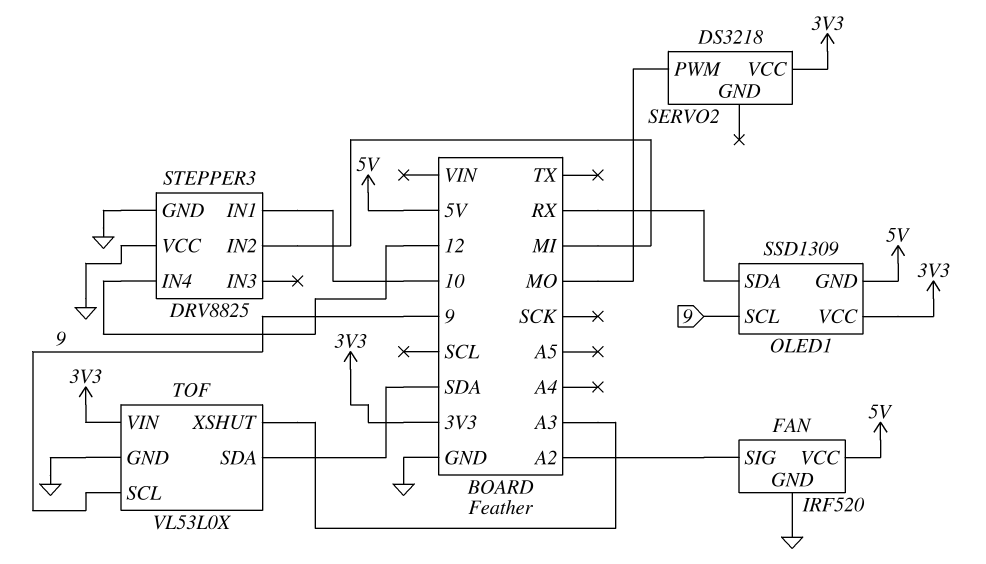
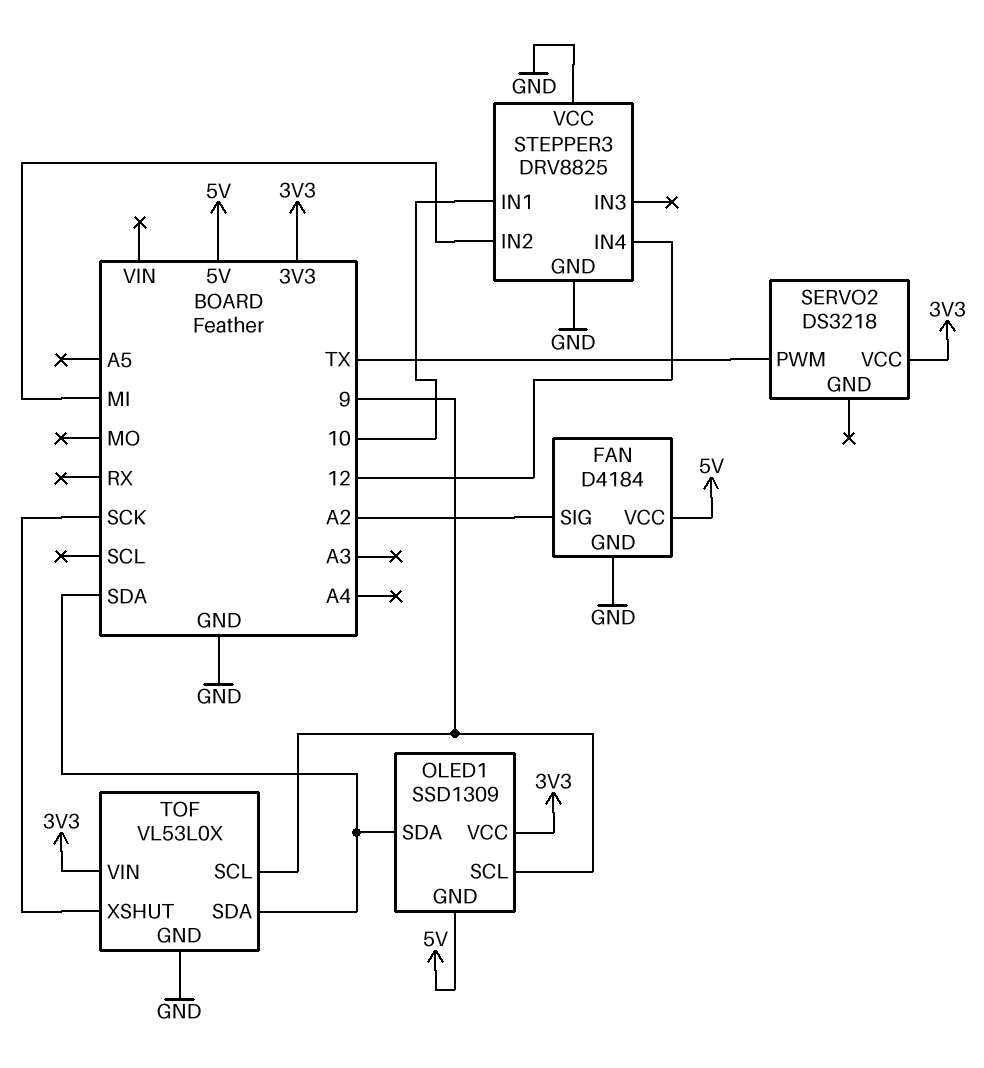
FAN: IRF520 -> D4184
OLED1 pin SDA: RX -> SDA
SERVO2 pin PWM: MO -> TX
TOF pin XSHUT: A3 -> SCK

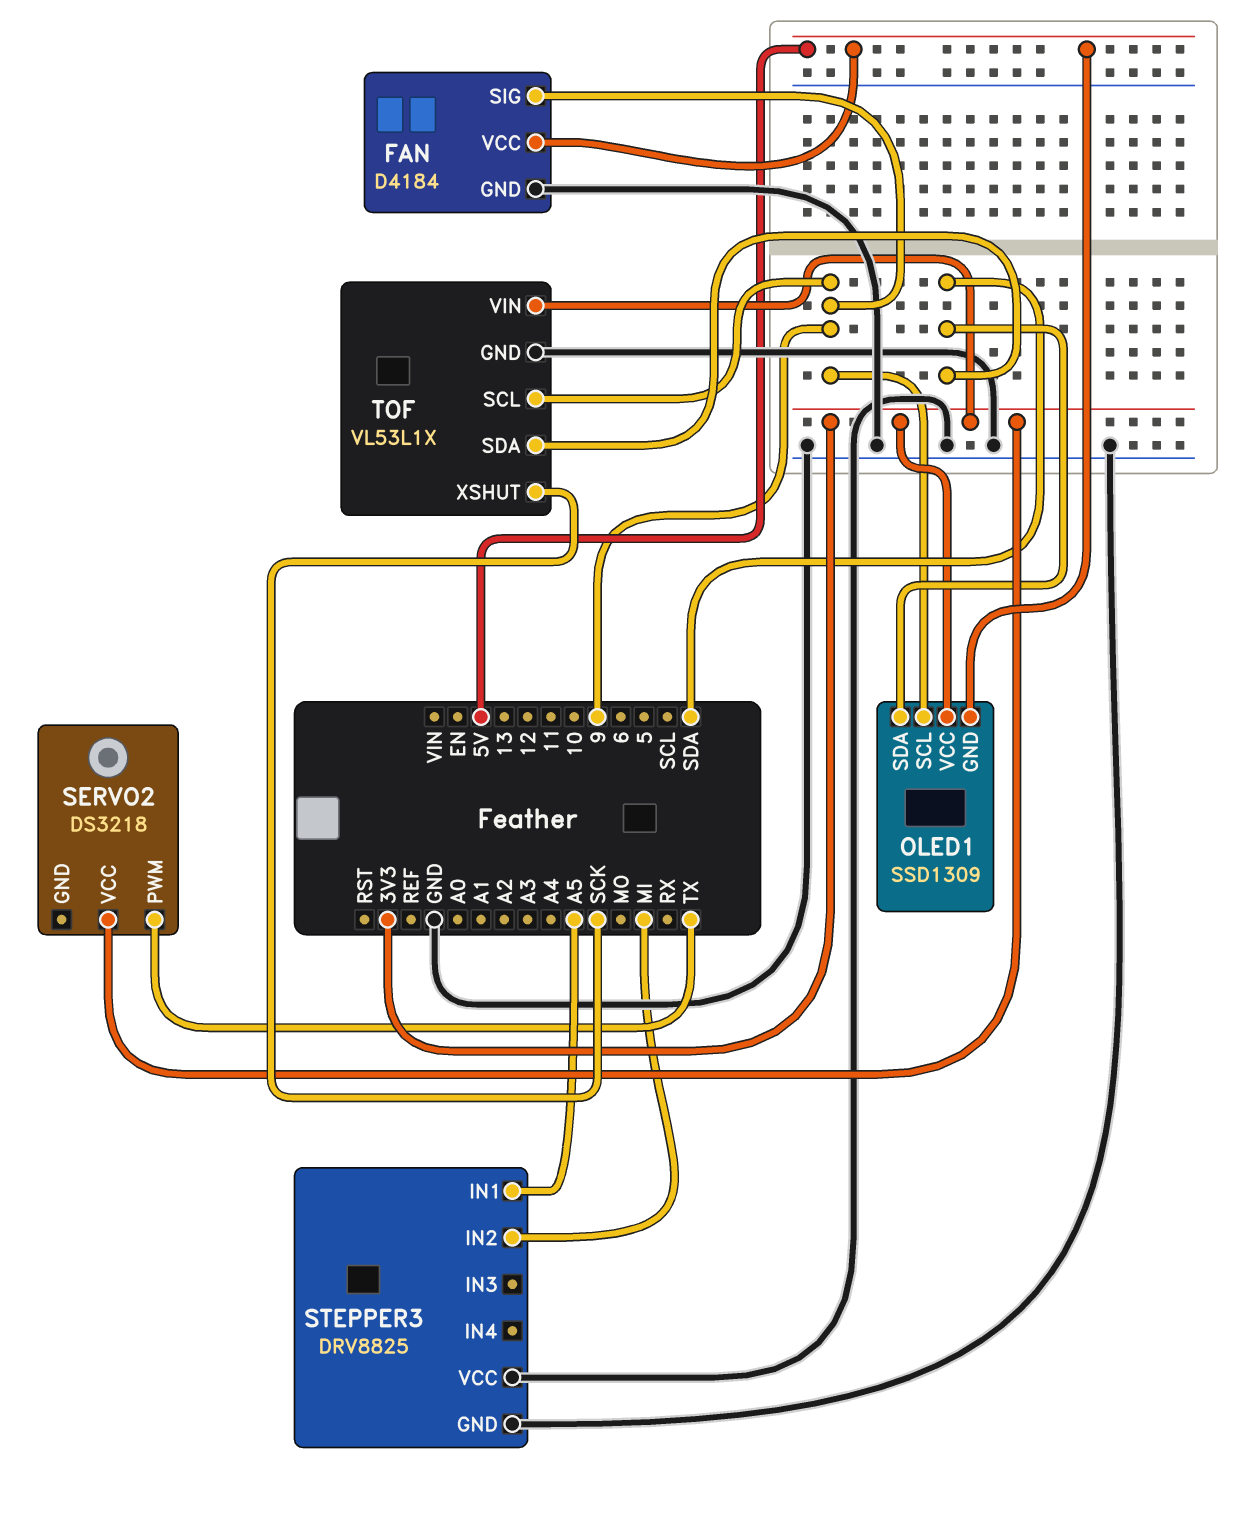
FAN pin SIG: A2 -> 9
STEPPER3 pin IN1: 10 -> A5
STEPPER3 pin IN4: 12 -> none
TOF: VL53L0X -> VL53L1X

